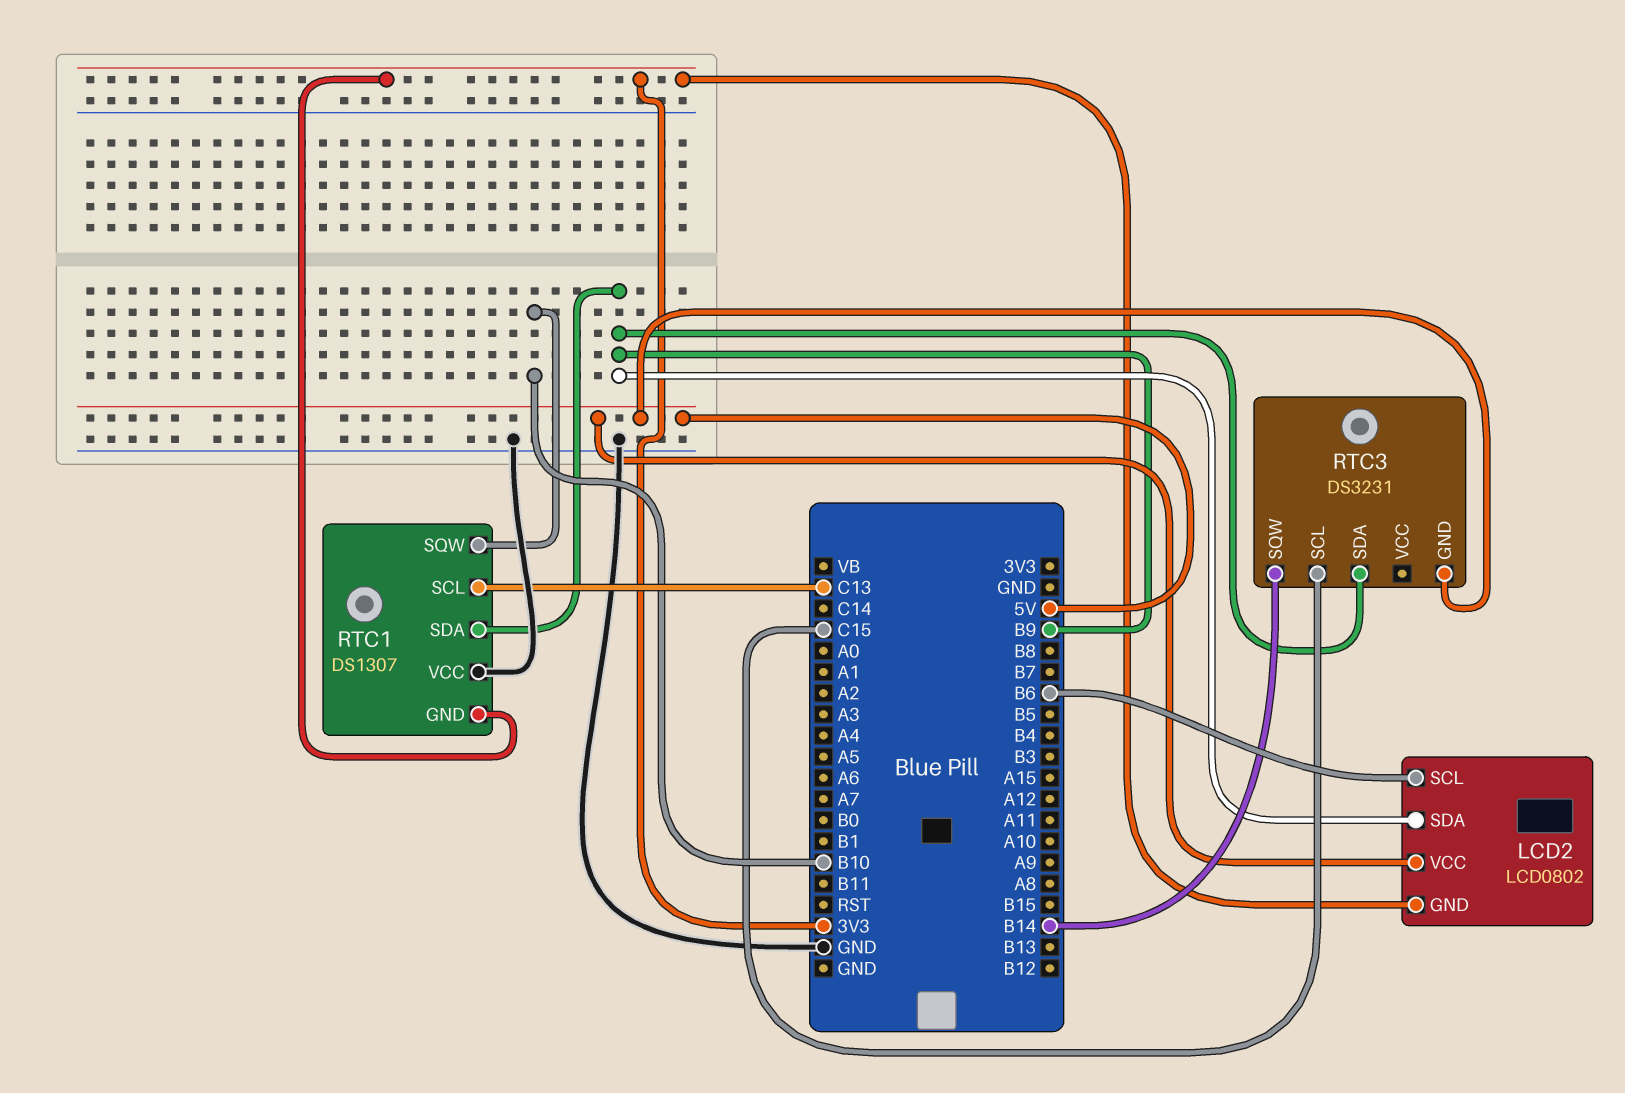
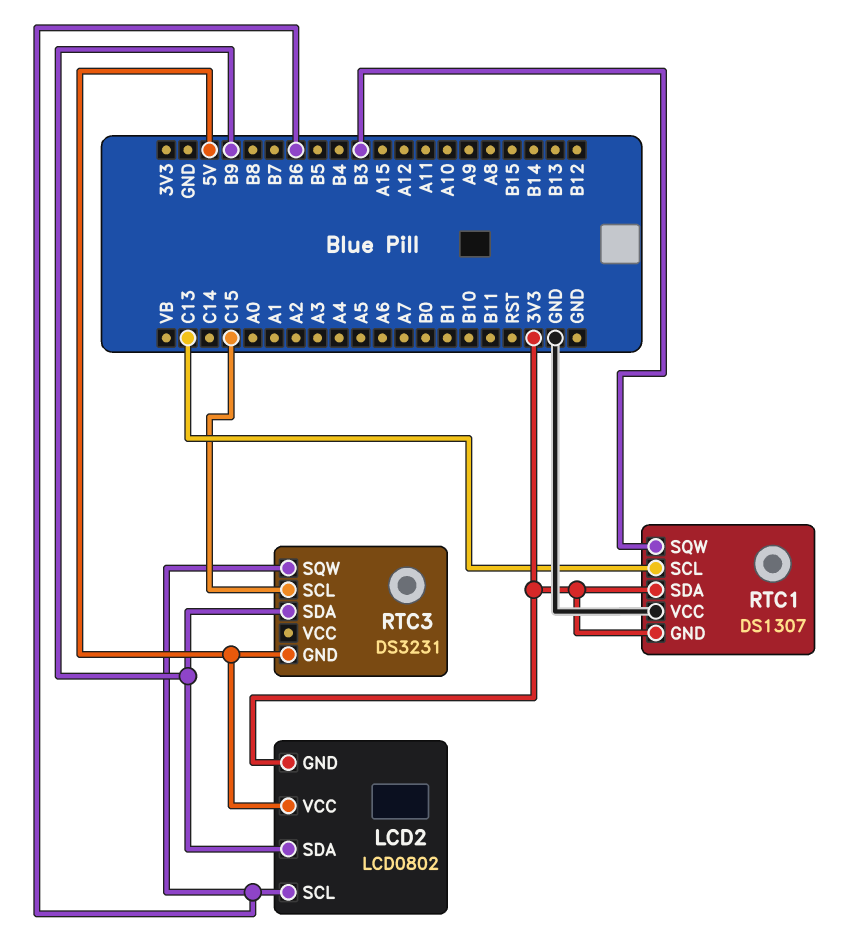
RTC1 pin SDA: B9 -> 3V3
RTC1 pin SQW: B10 -> B3
RTC3 pin SQW: B14 -> B6

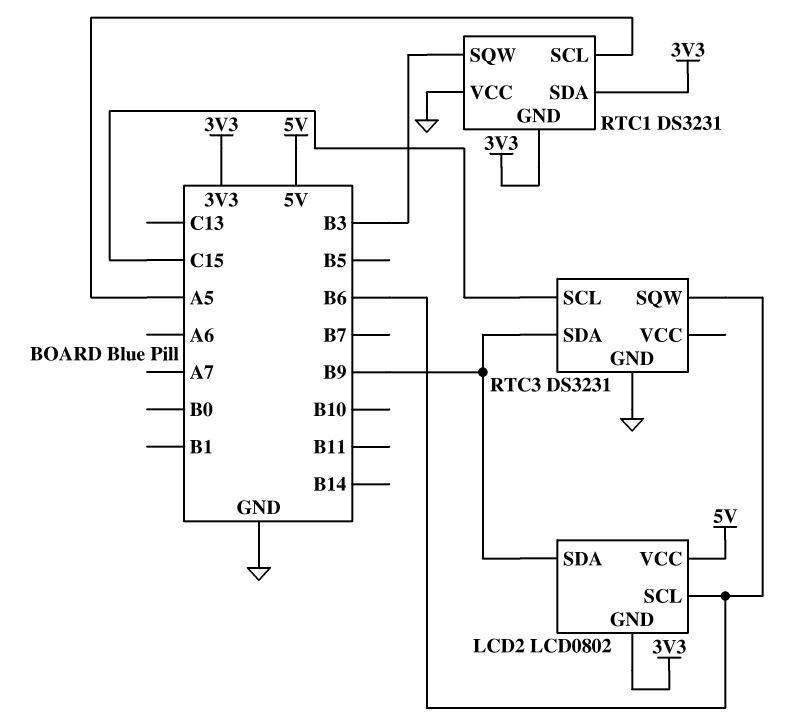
RTC1: DS1307 -> DS3231
RTC1 pin SCL: C13 -> A5
RTC3 pin GND: 5V -> GND

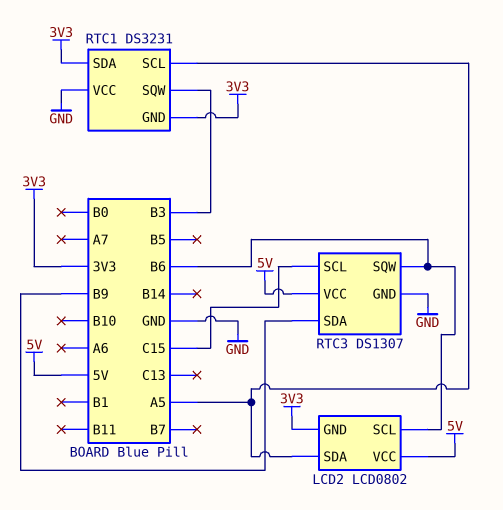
LCD2 pin SDA: B9 -> A5
RTC3: DS3231 -> DS1307
RTC3 pin VCC: none -> 5V

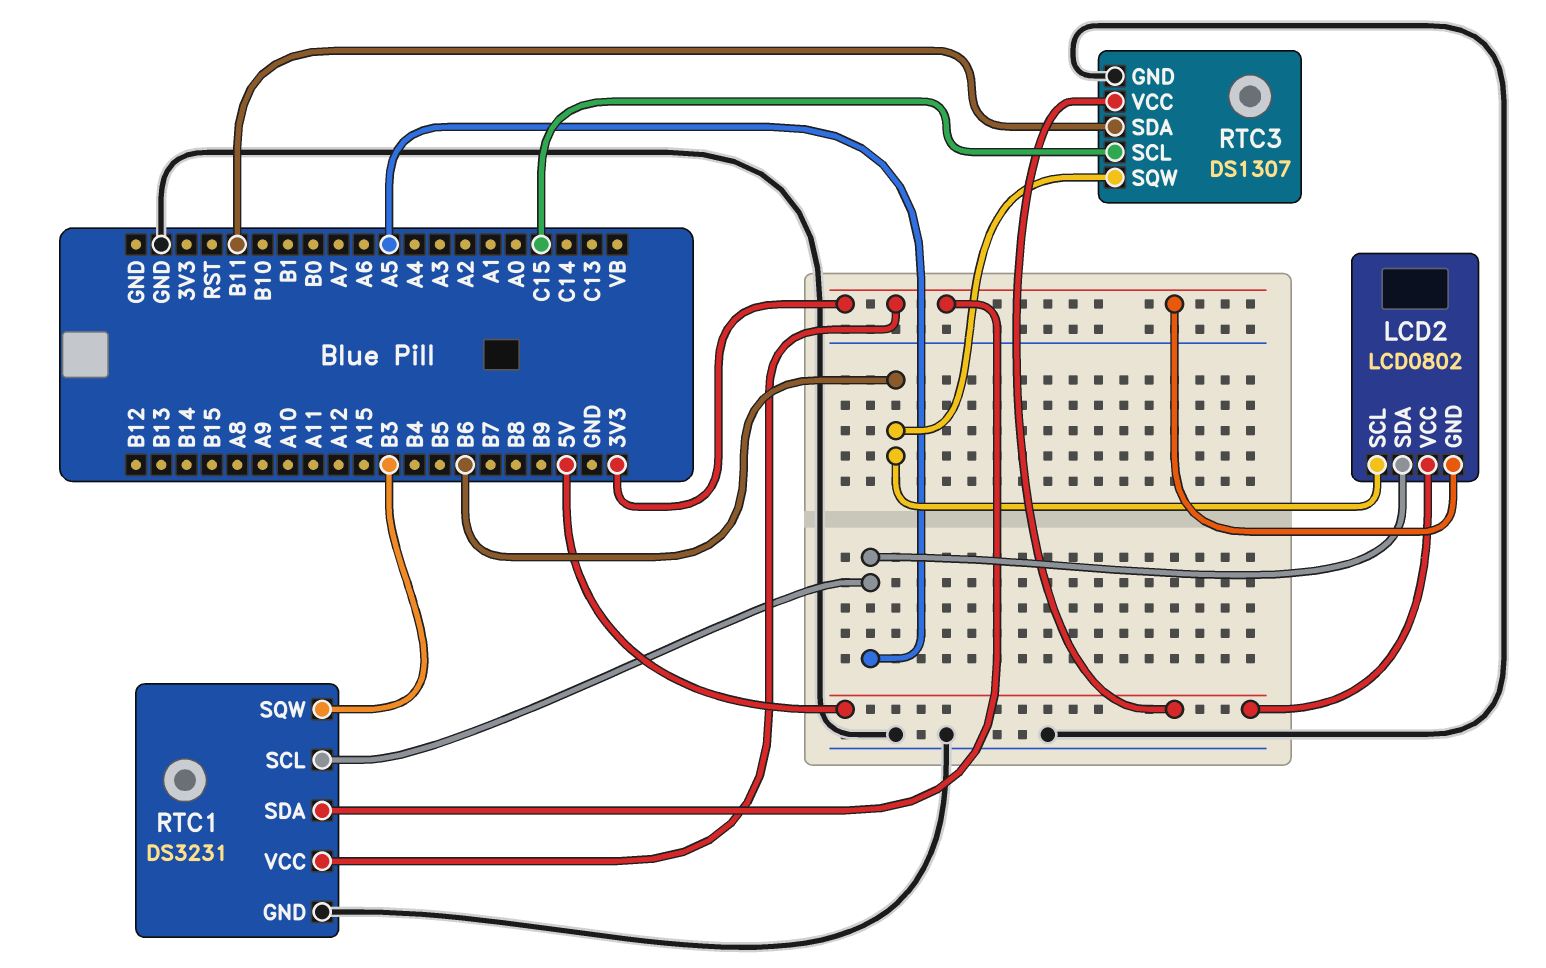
RTC1 pin GND: 3V3 -> GND
RTC1 pin VCC: GND -> 3V3
RTC3 pin SDA: B9 -> B11

